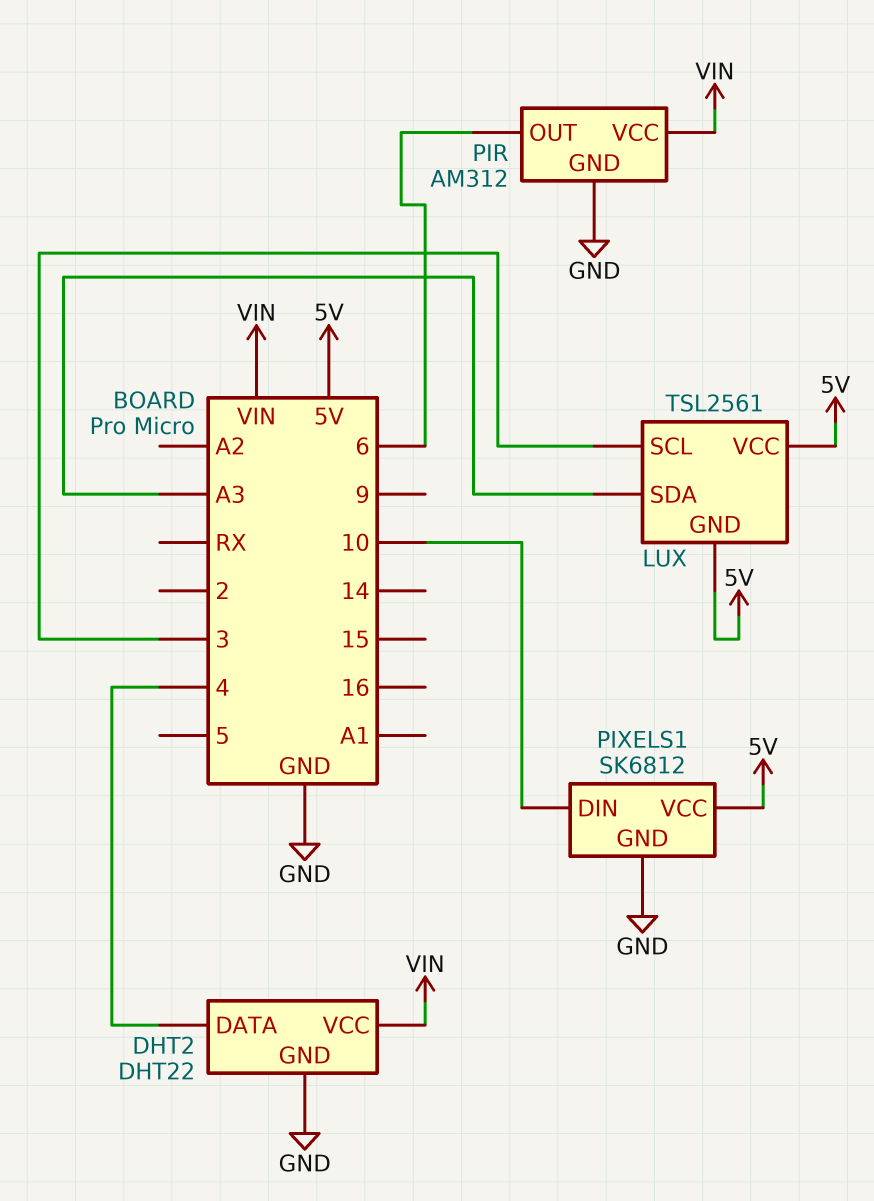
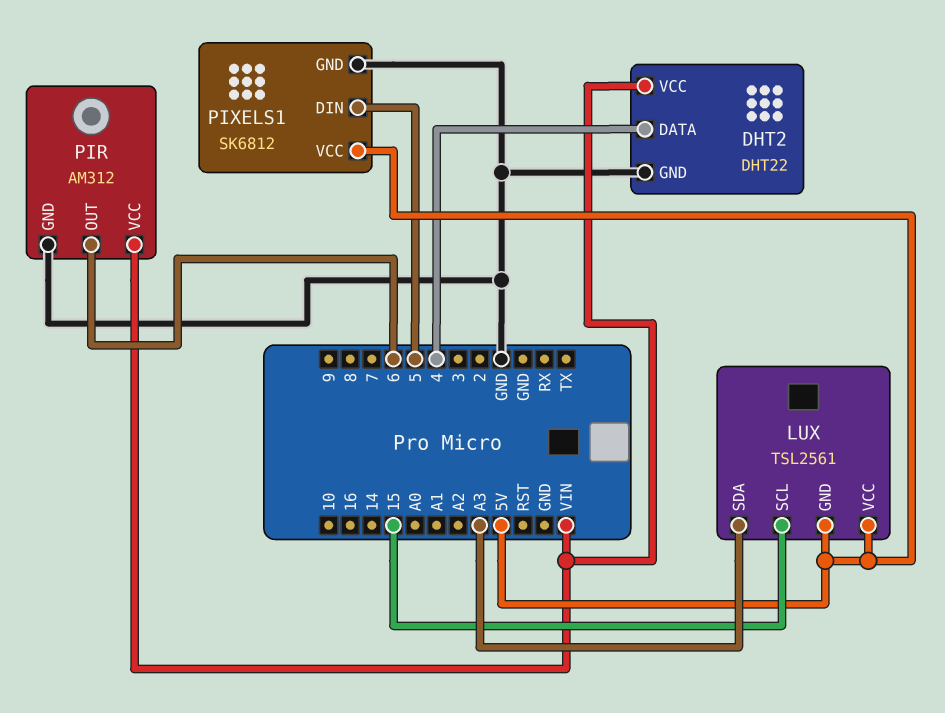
LUX pin SCL: 3 -> 15
PIXELS1 pin DIN: 10 -> 5

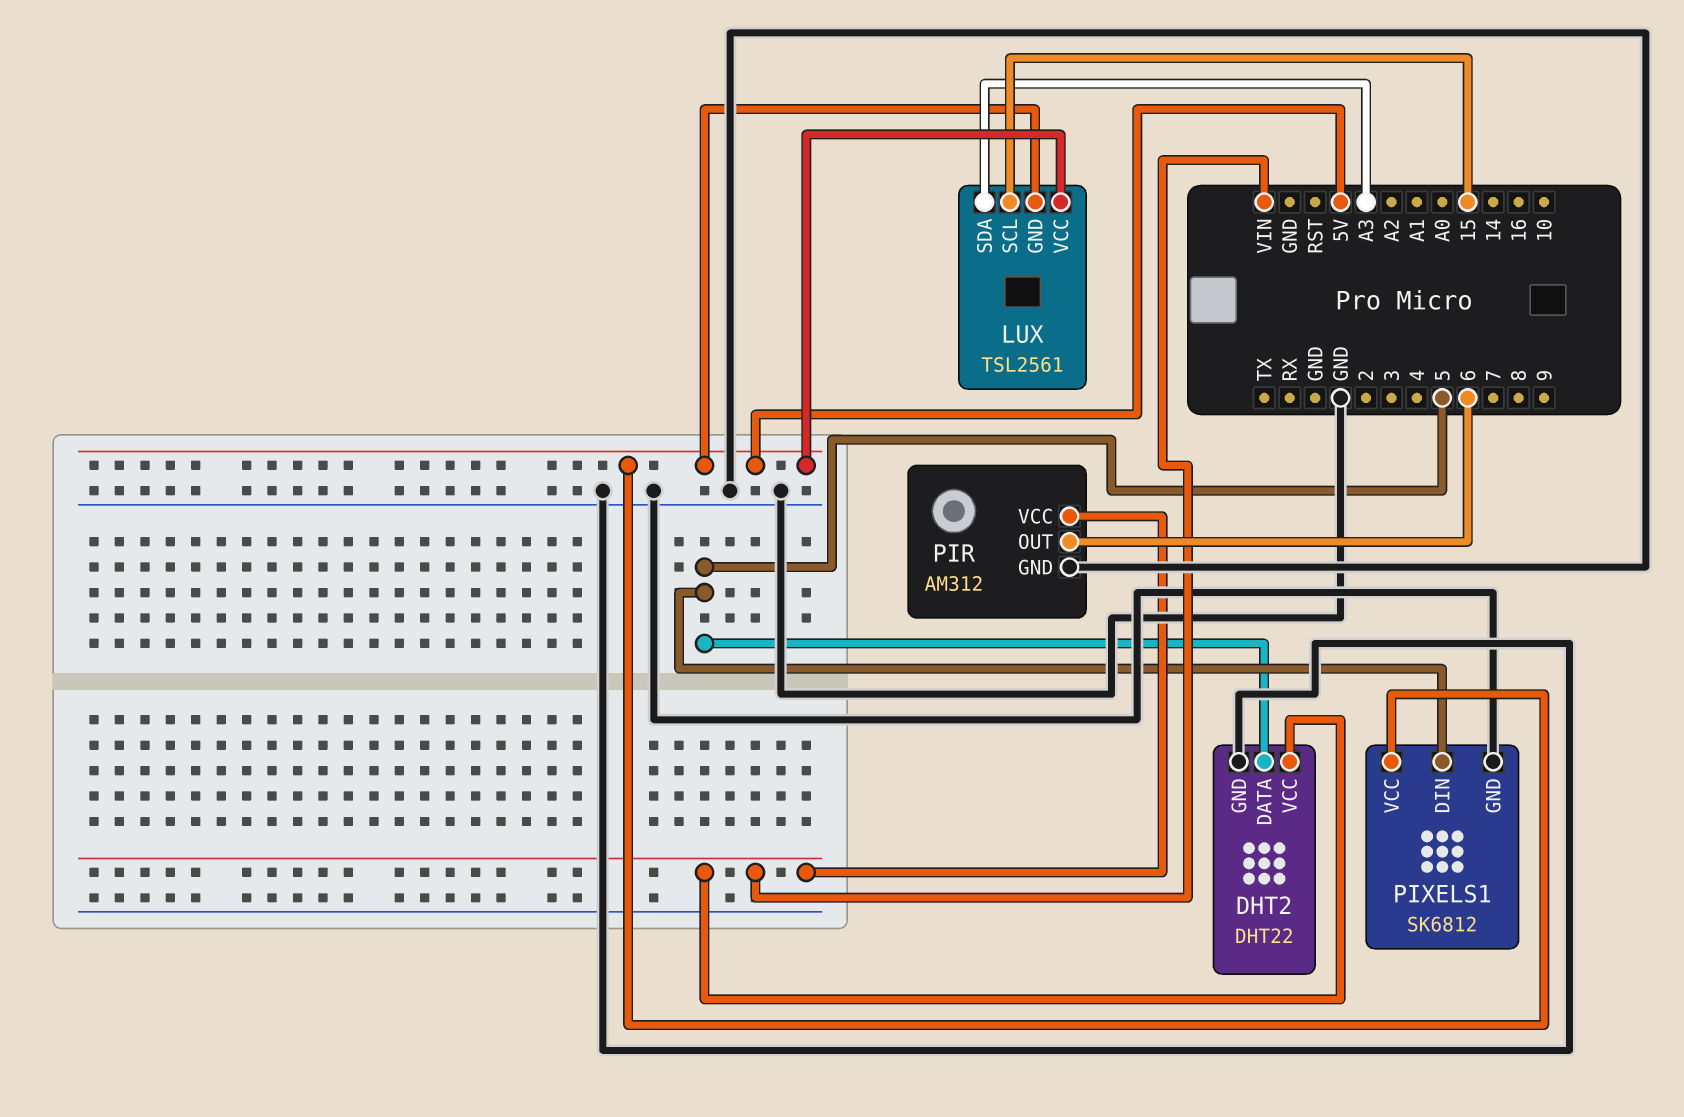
DHT2 pin DATA: 4 -> 5

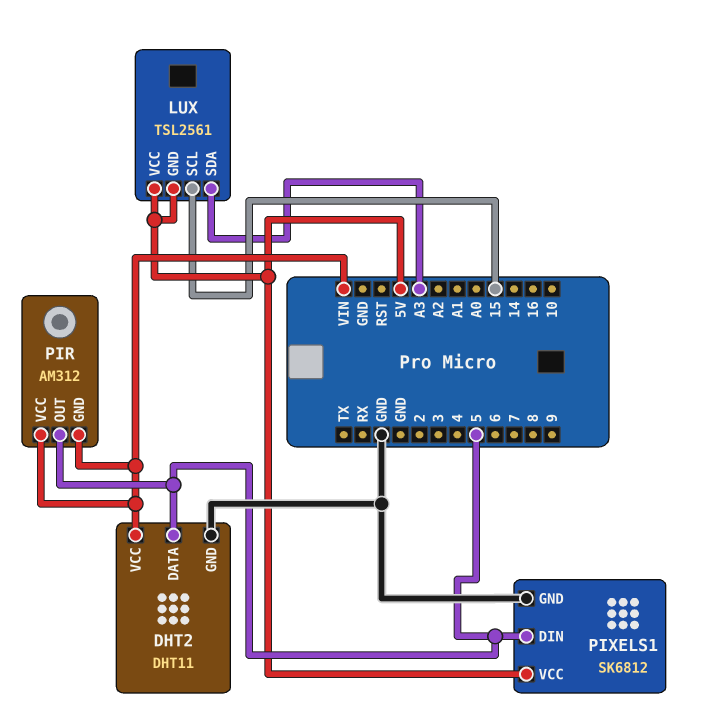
DHT2: DHT22 -> DHT11
PIR pin GND: GND -> VIN
PIR pin OUT: 6 -> 5

